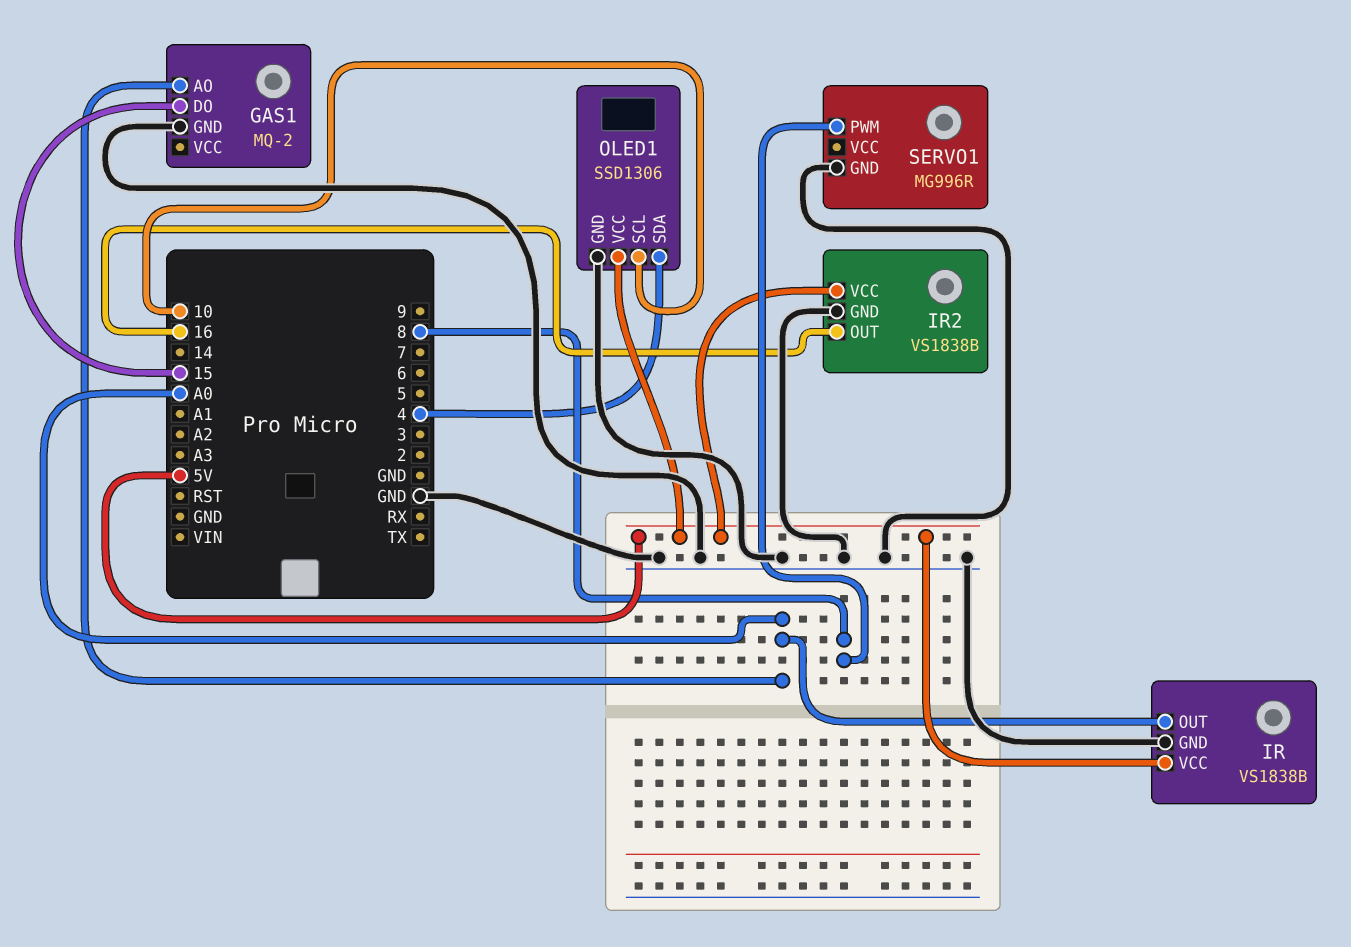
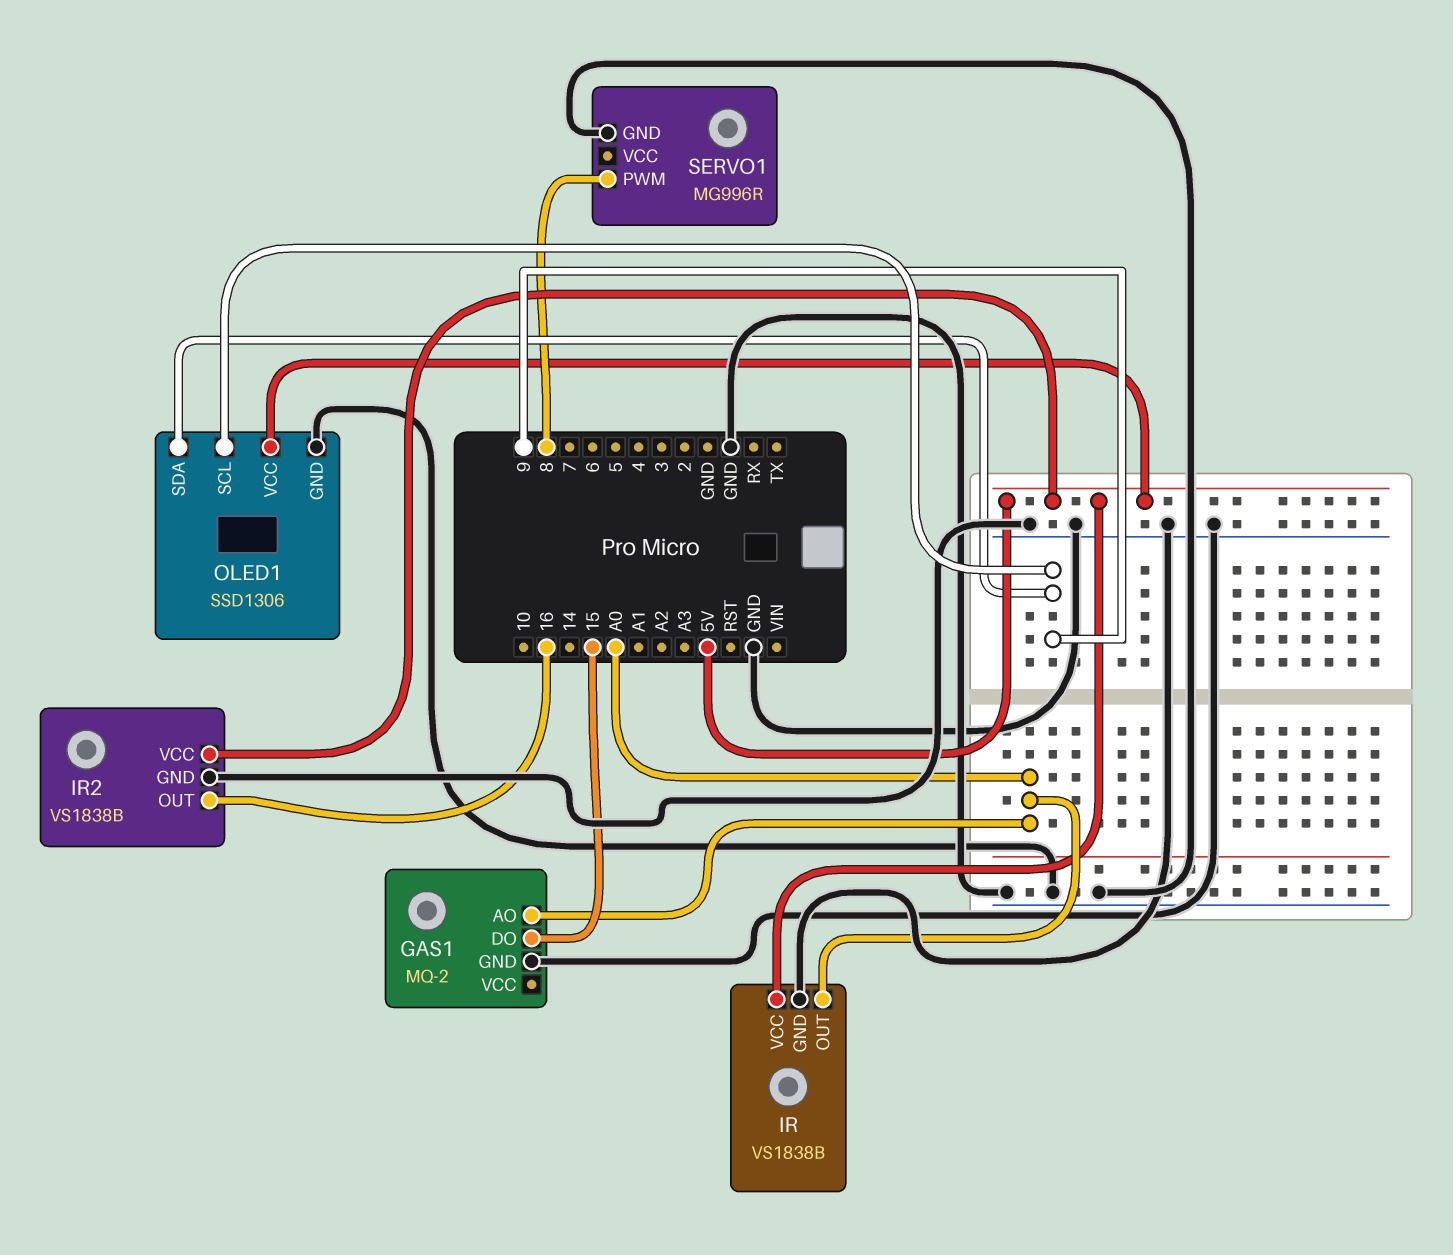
OLED1 pin SCL: 10 -> 9
OLED1 pin SDA: 4 -> 9

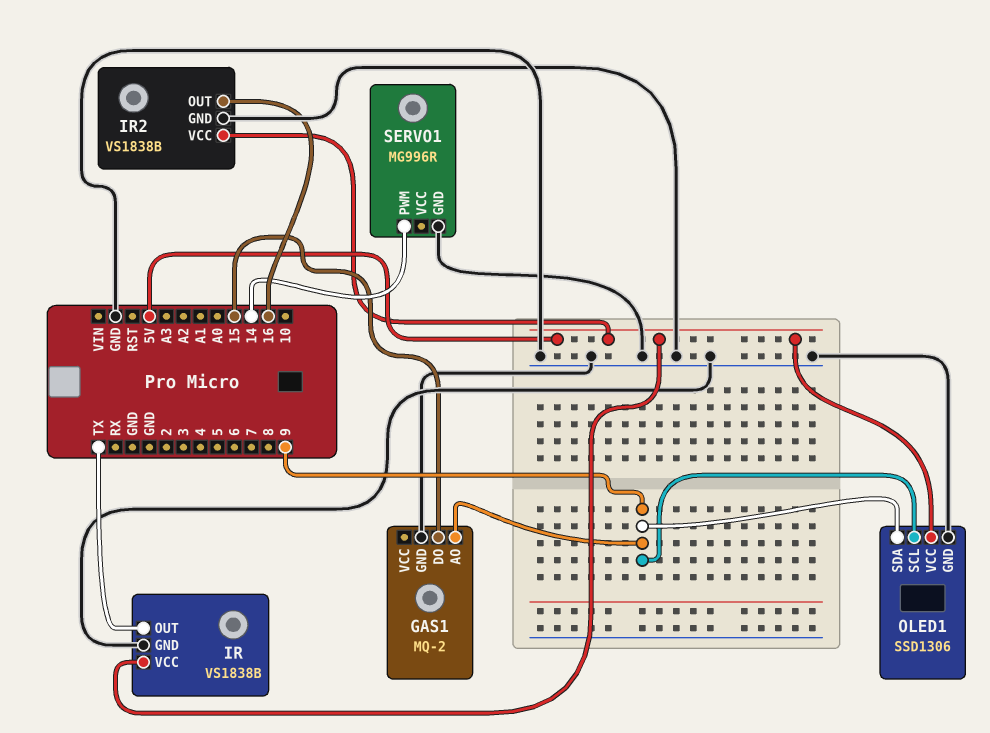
GAS1 pin AO: A0 -> 9
IR pin OUT: A0 -> TX
SERVO1 pin PWM: 8 -> 14

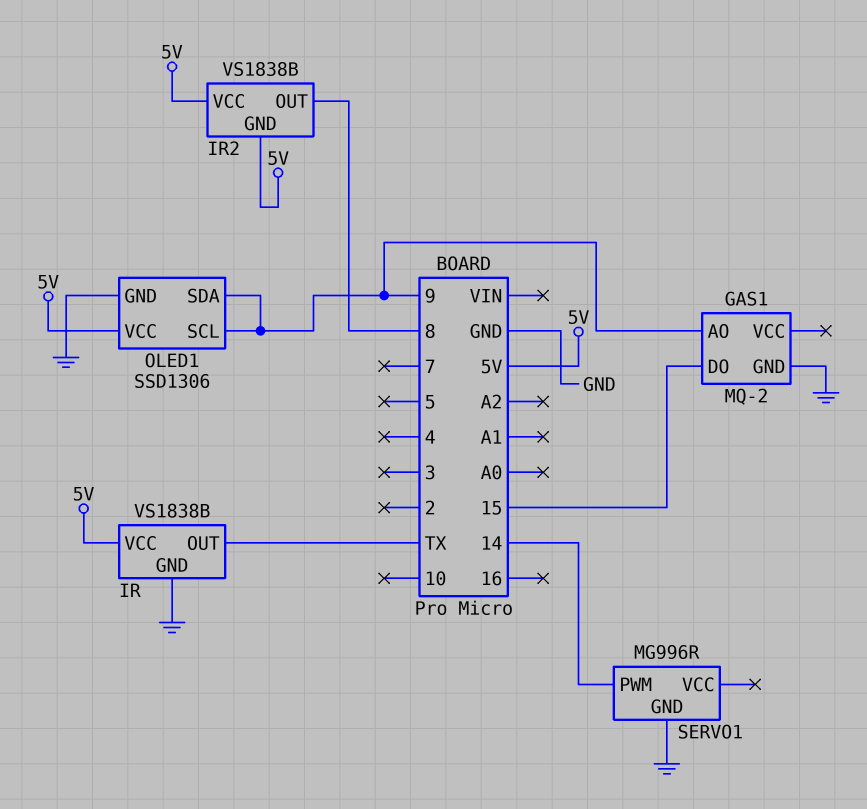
IR2 pin GND: GND -> 5V
IR2 pin OUT: 16 -> 8

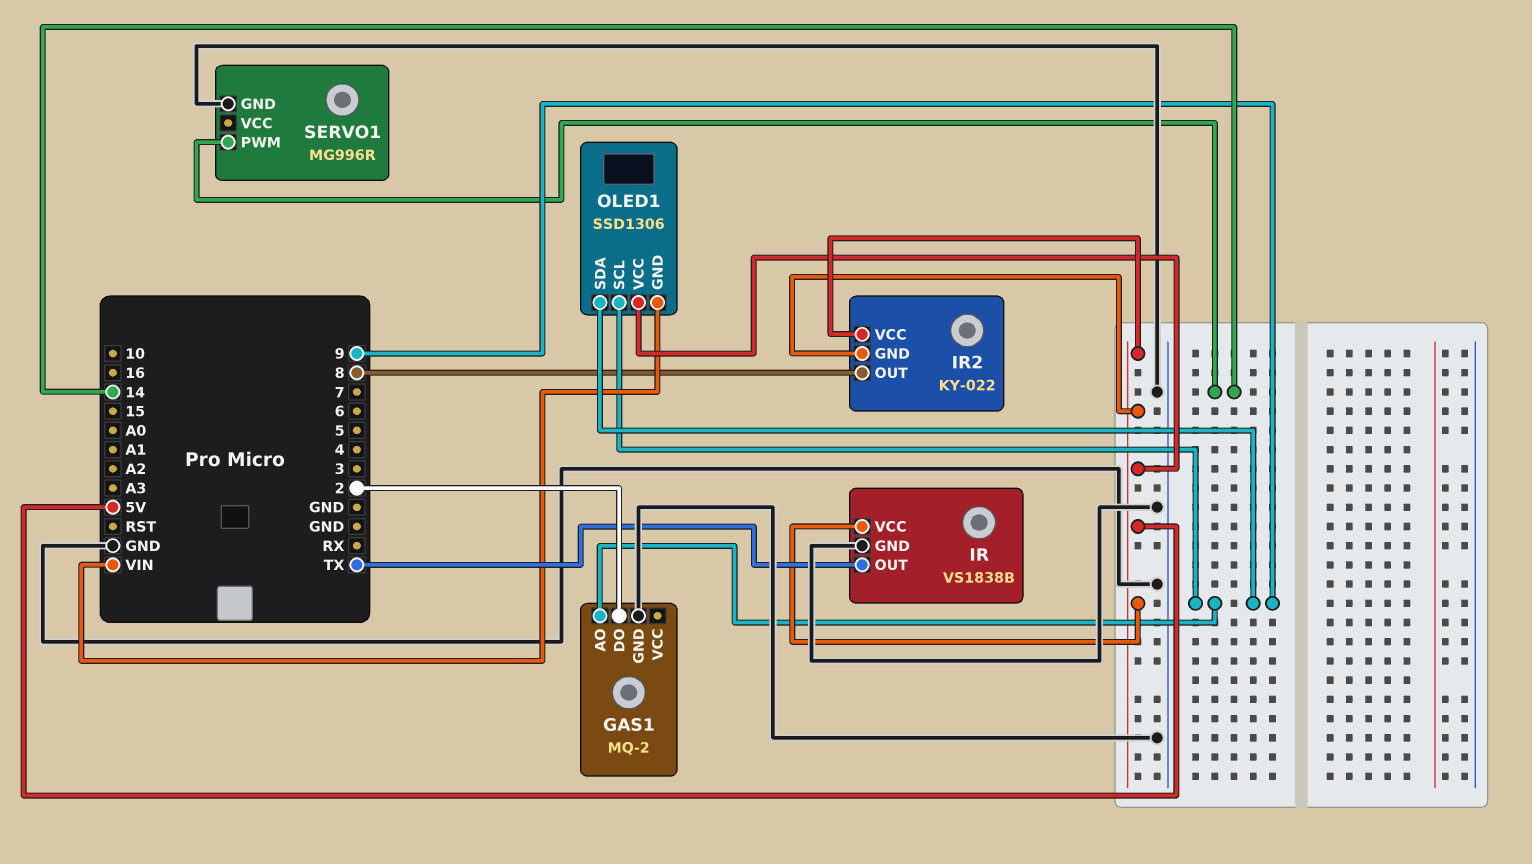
GAS1 pin DO: 15 -> 2
IR2: VS1838B -> KY-022
OLED1 pin GND: GND -> VIN

